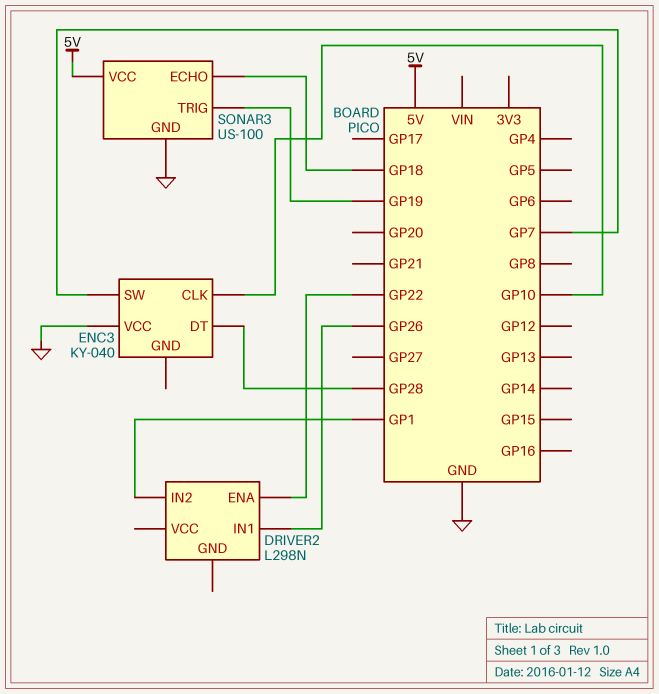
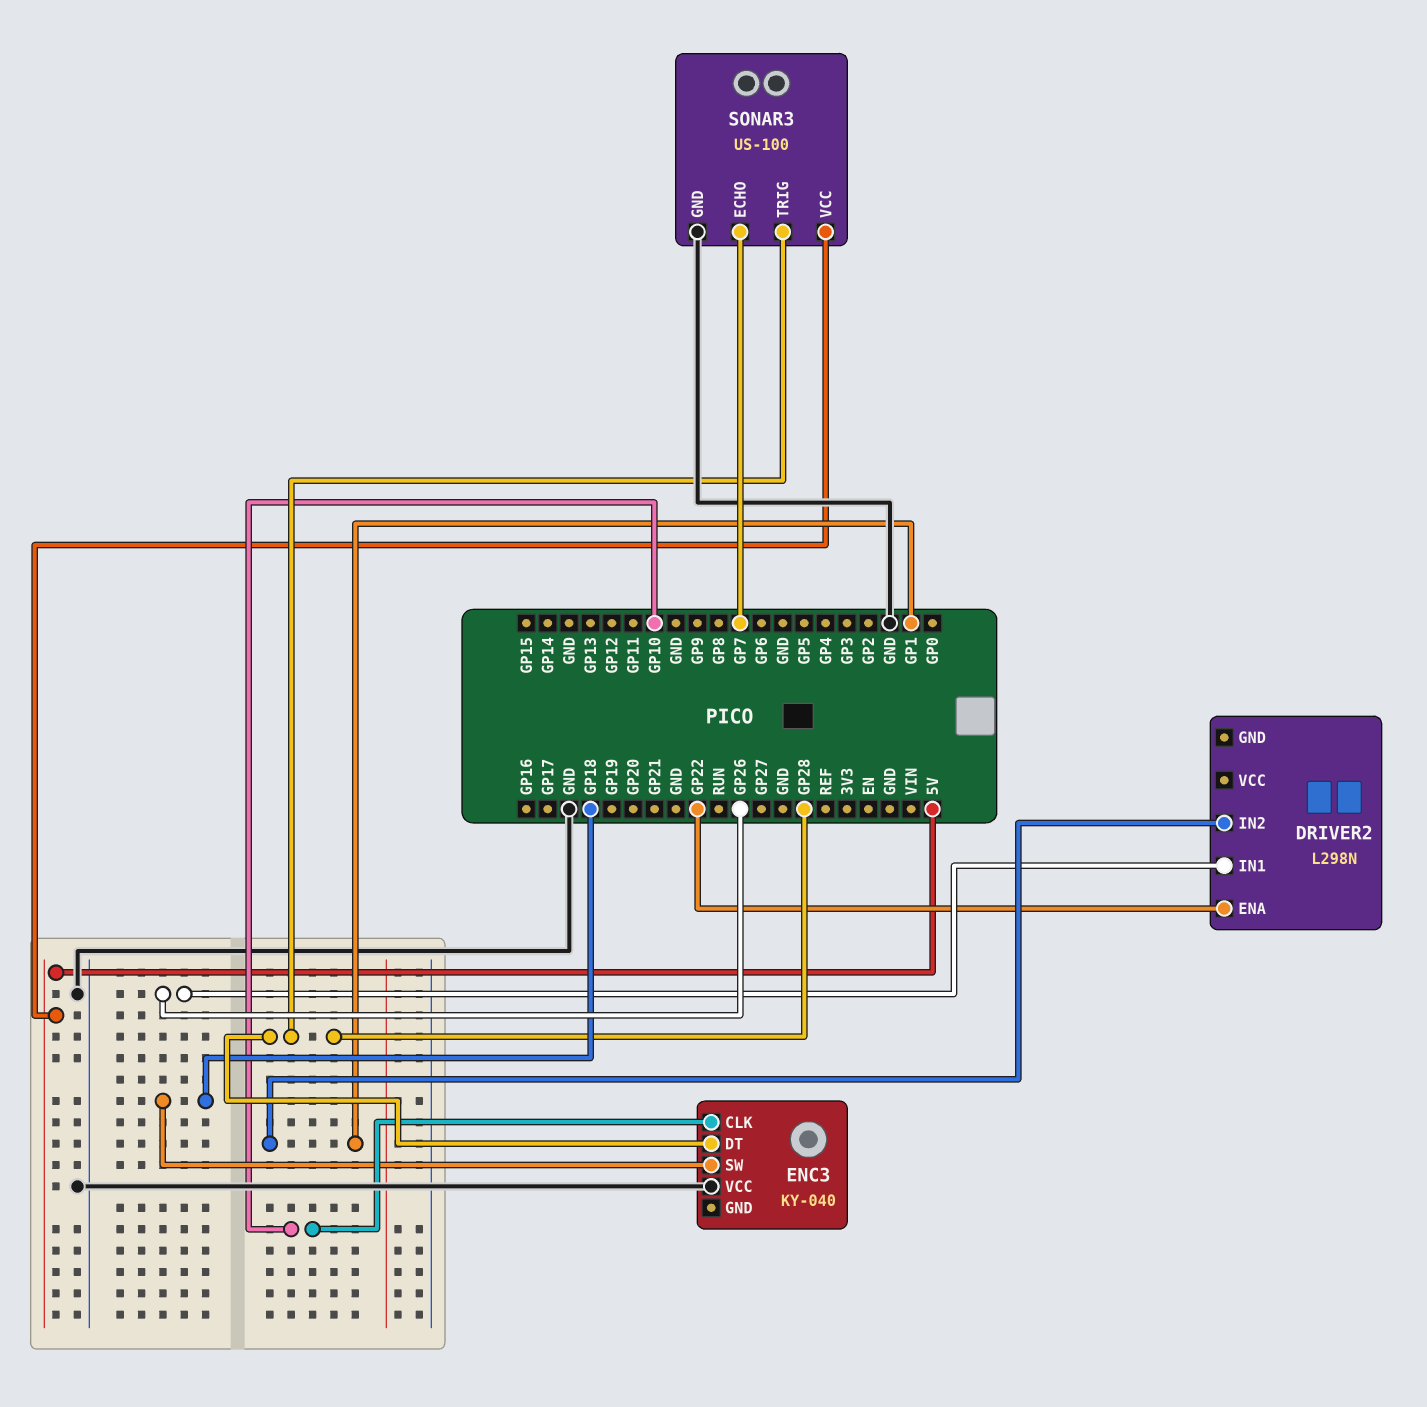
ENC3 pin SW: GP7 -> GP18
SONAR3 pin ECHO: GP18 -> GP7
SONAR3 pin TRIG: GP19 -> GP28

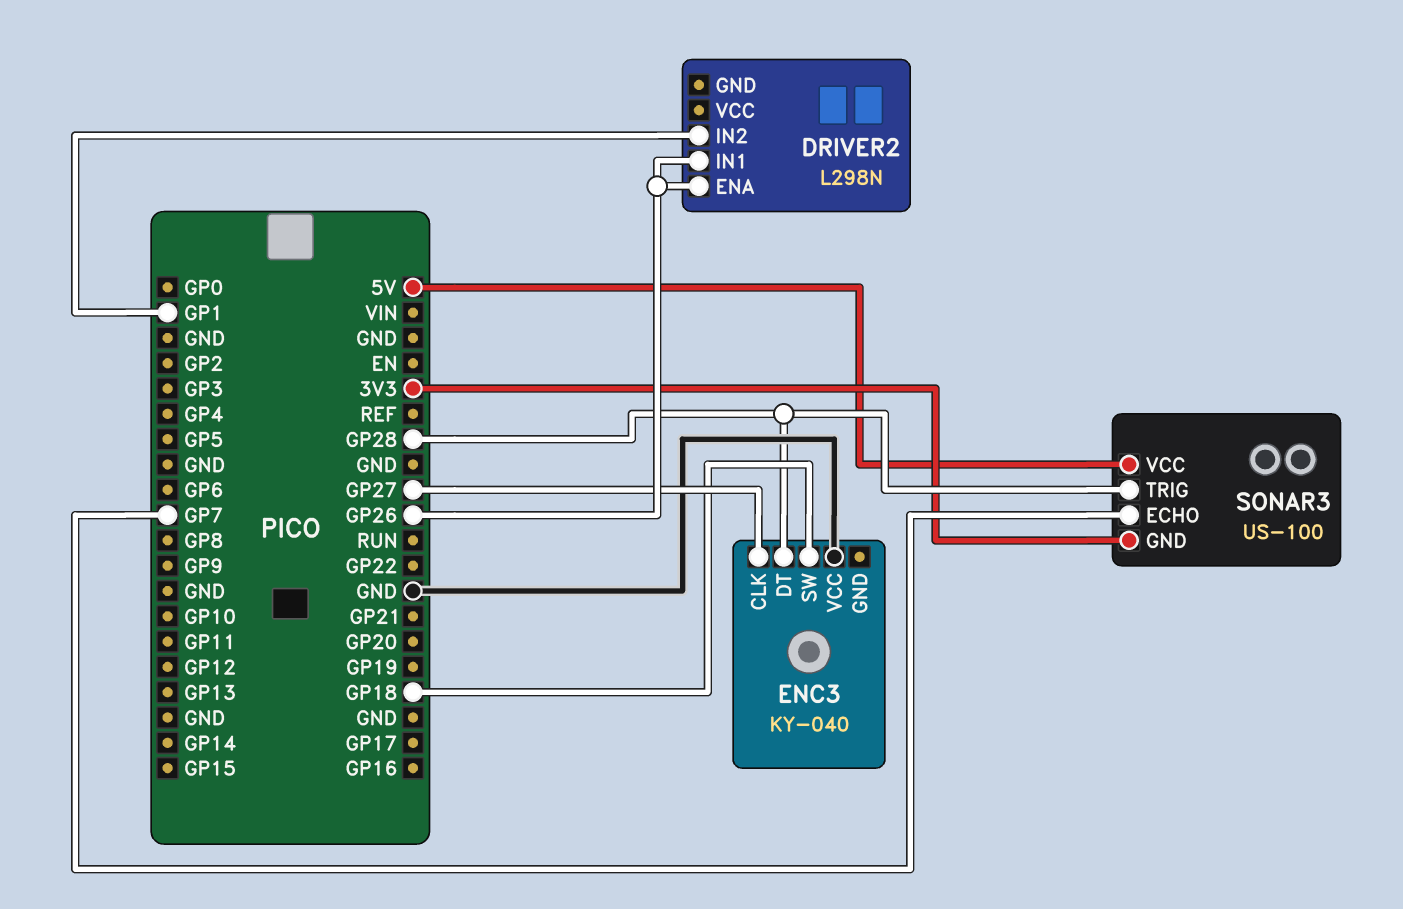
DRIVER2 pin ENA: GP22 -> GP26
ENC3 pin CLK: GP10 -> GP27
SONAR3 pin GND: GND -> 3V3

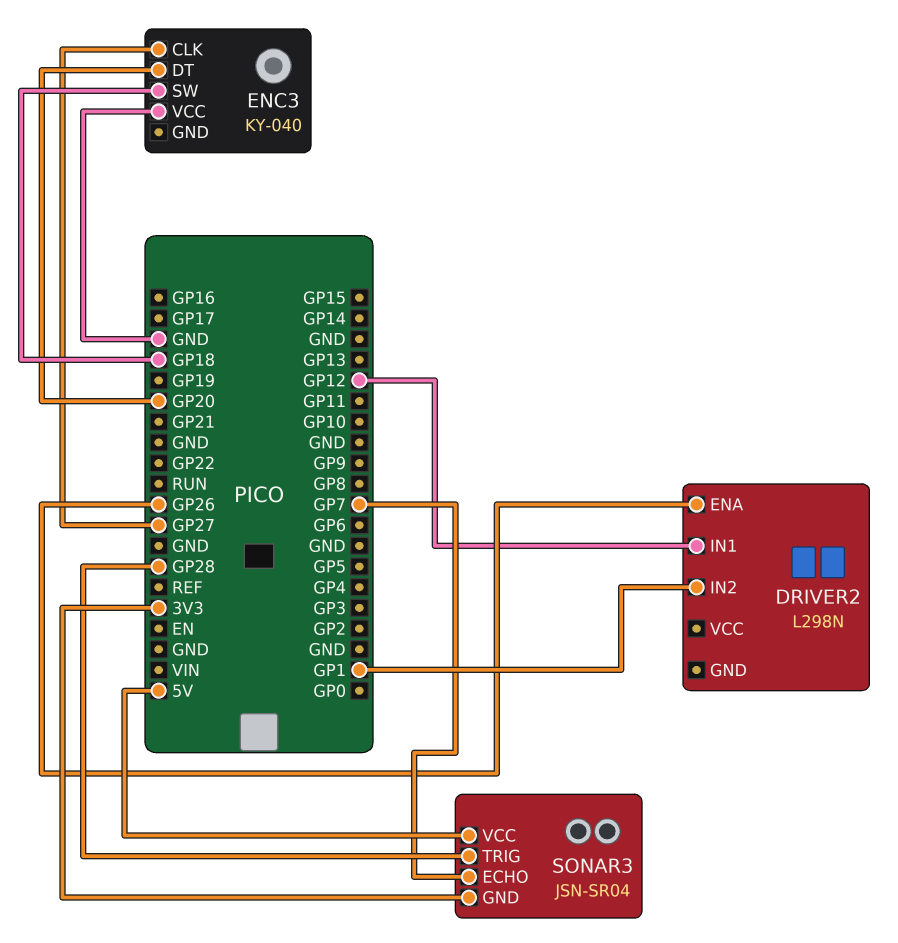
DRIVER2 pin IN1: GP26 -> GP12
ENC3 pin DT: GP28 -> GP20
SONAR3: US-100 -> JSN-SR04

